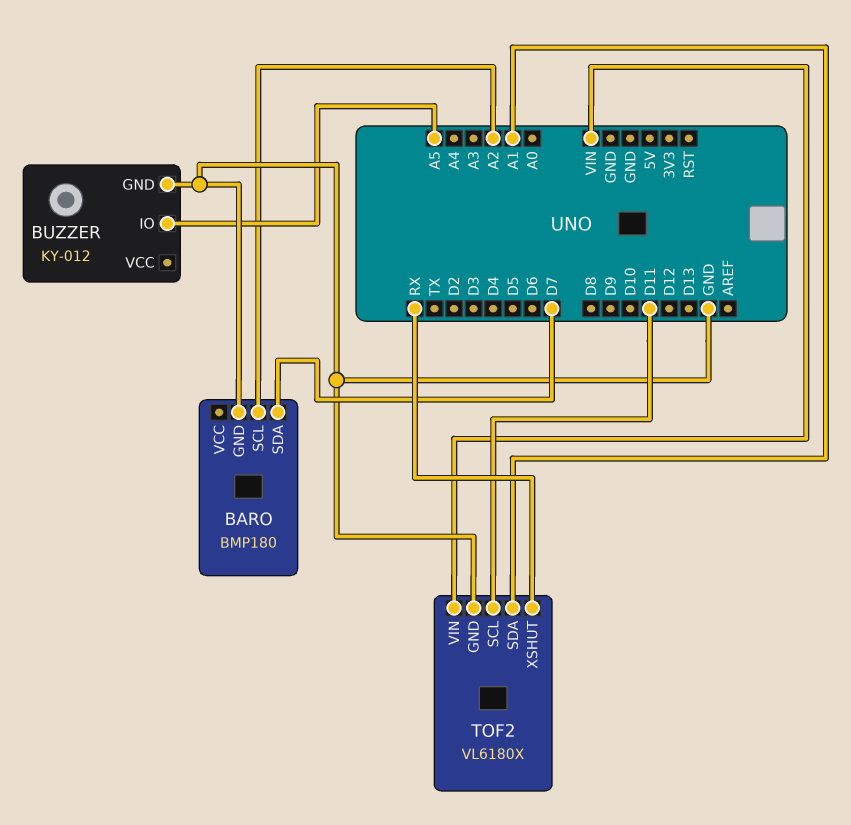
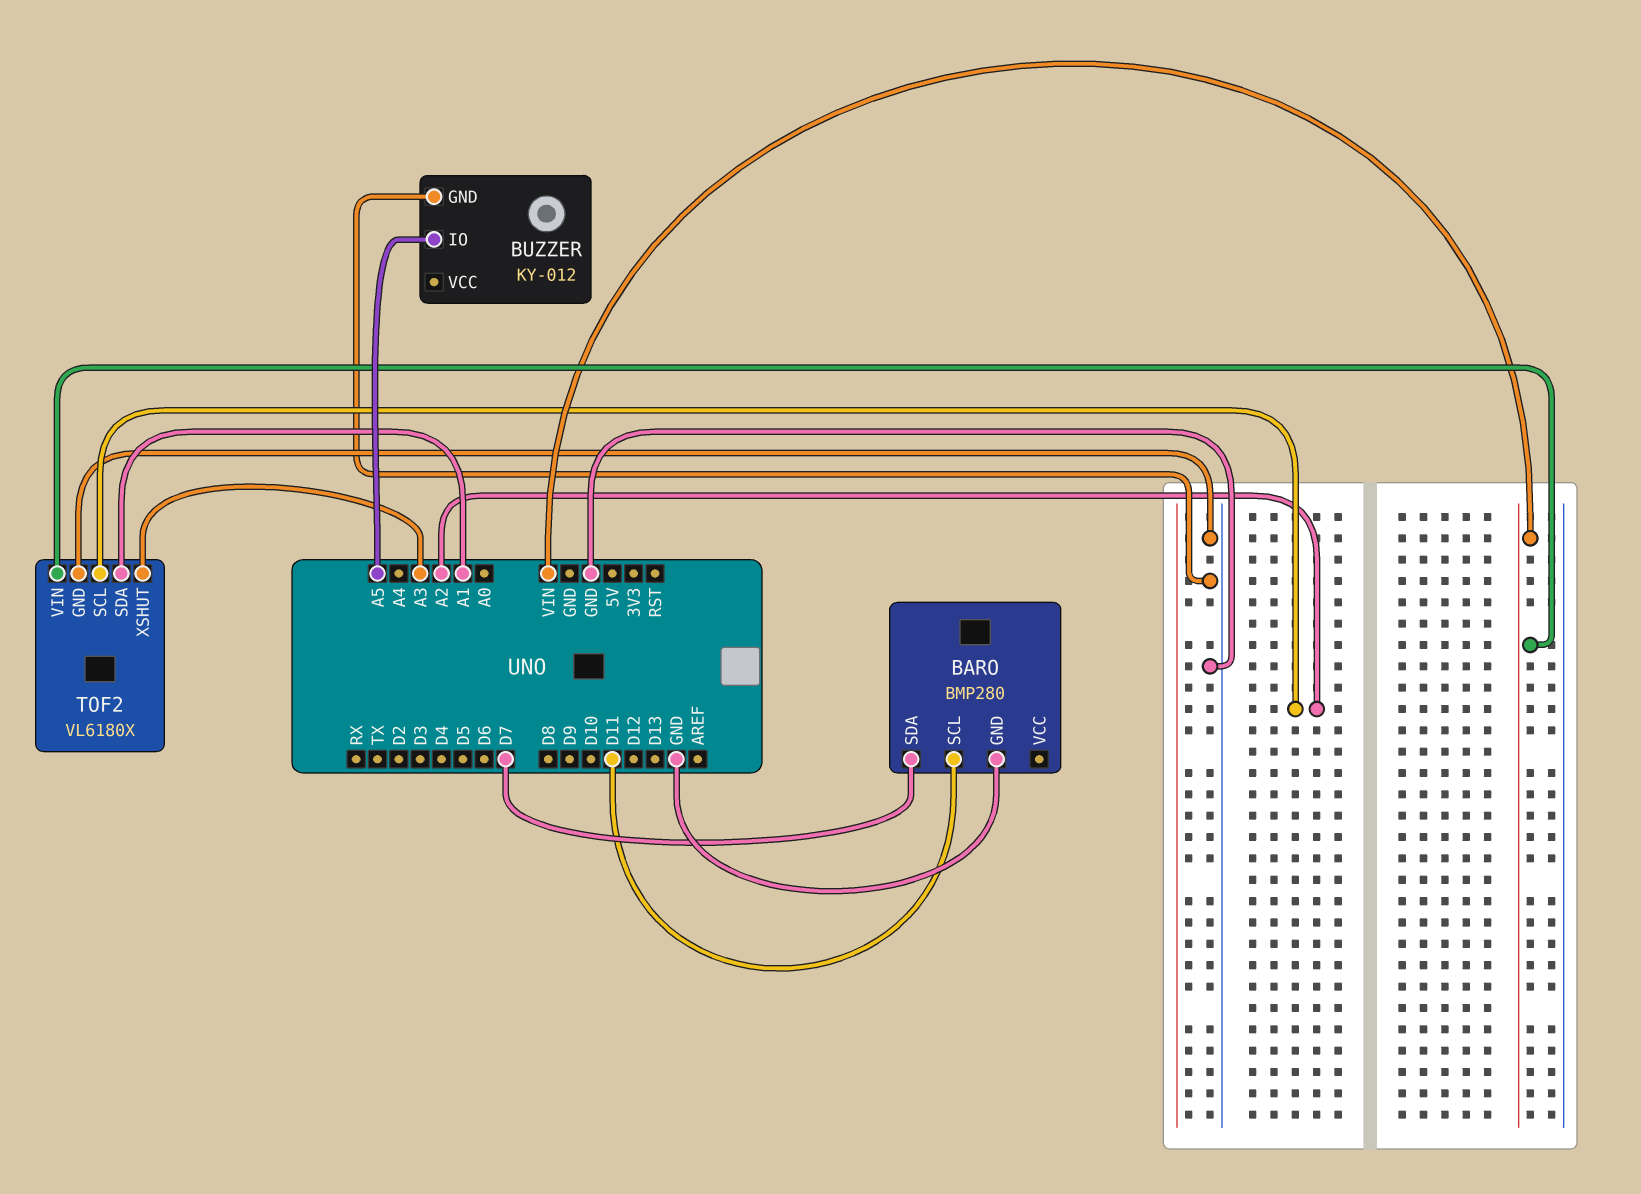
BARO: BMP180 -> BMP280
BARO pin SCL: A2 -> D11
TOF2 pin SCL: D11 -> A2
TOF2 pin XSHUT: RX -> A3

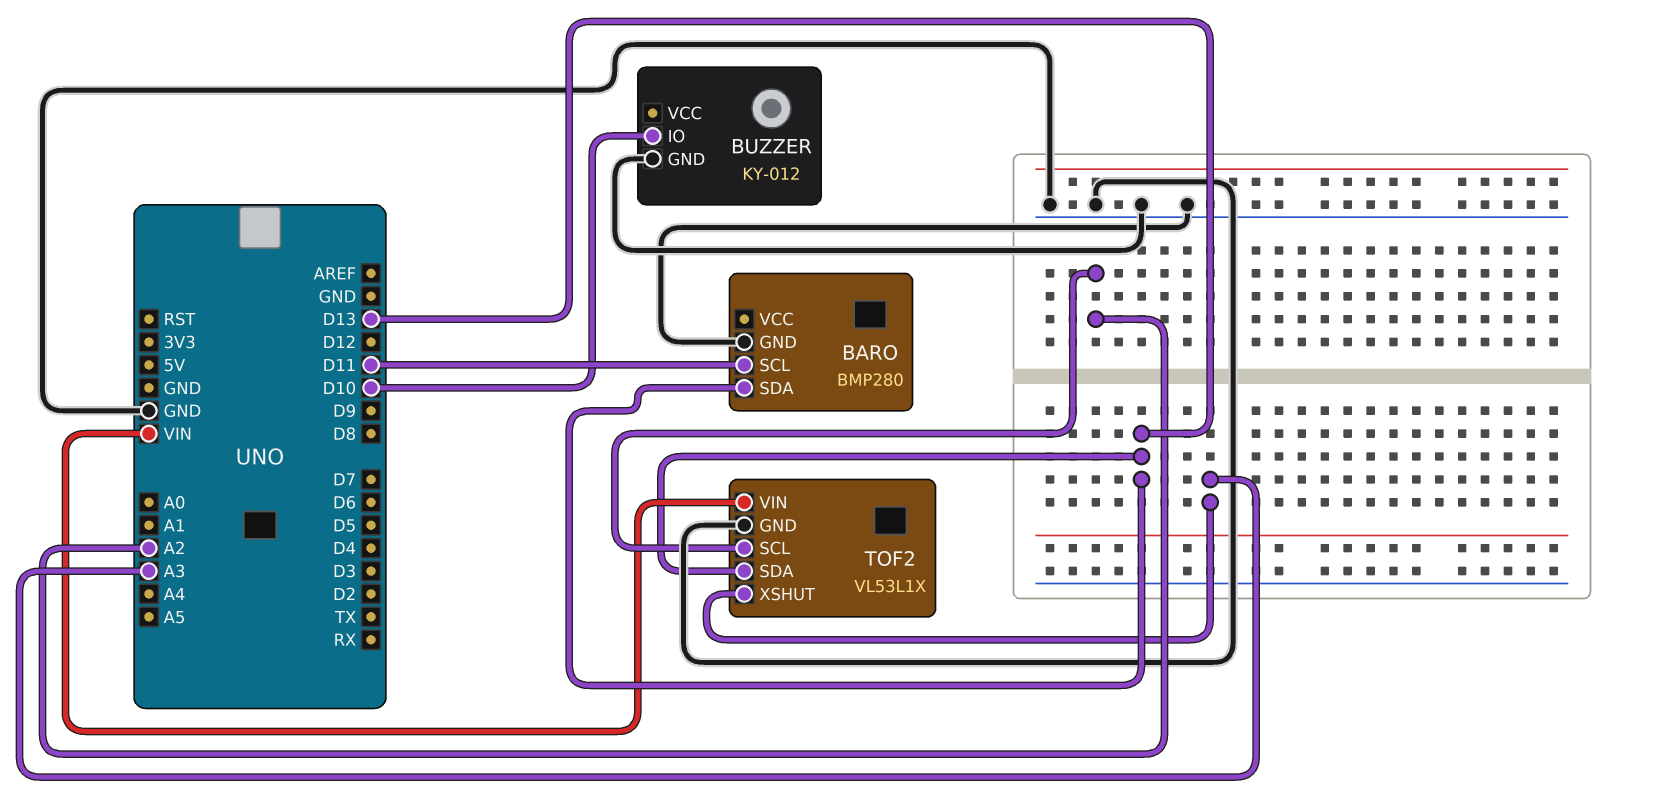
BARO pin SDA: D7 -> D13
BUZZER pin IO: A5 -> D10
TOF2: VL6180X -> VL53L1X
TOF2 pin SDA: A1 -> D13

